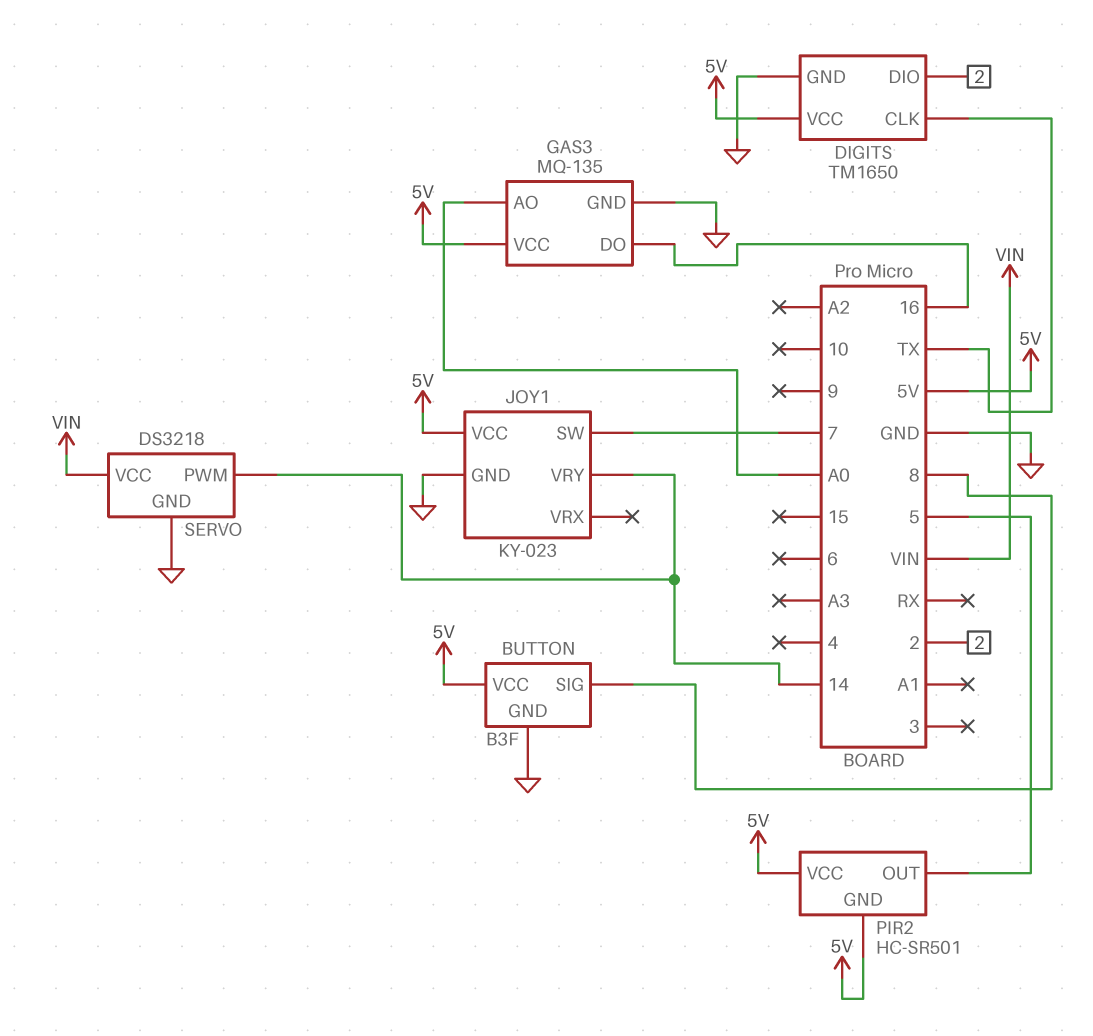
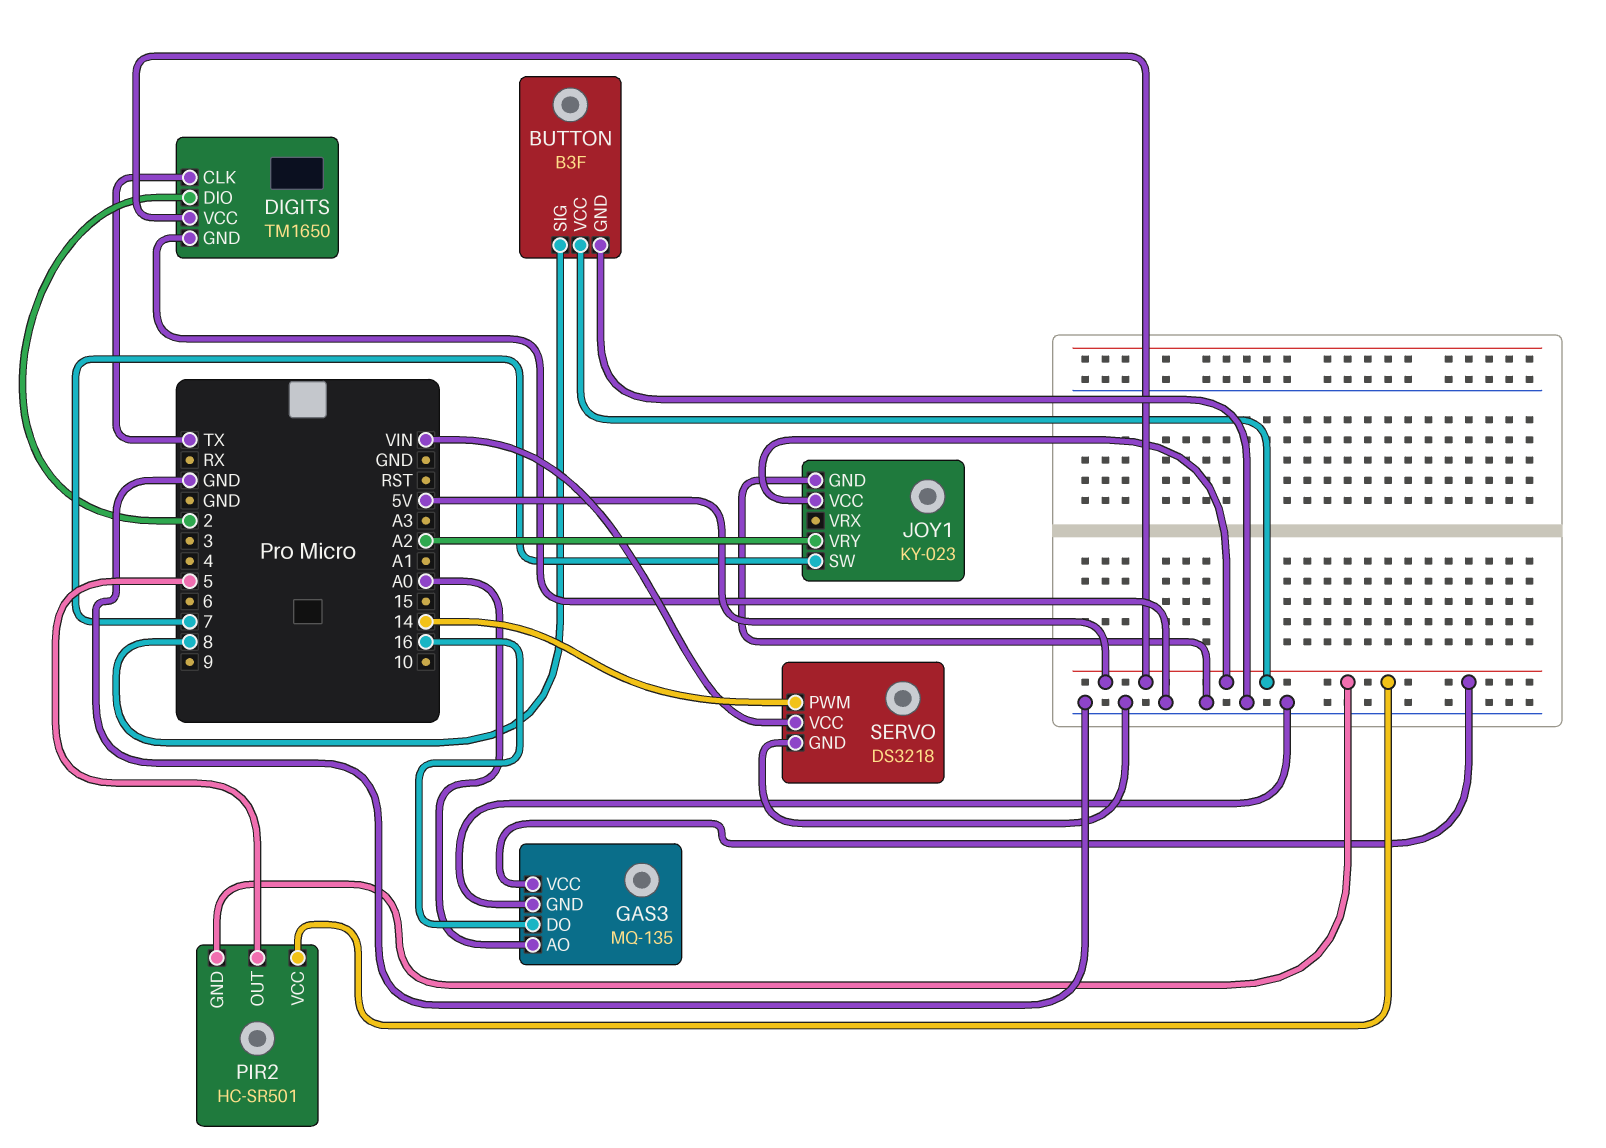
JOY1 pin VRY: 14 -> A2

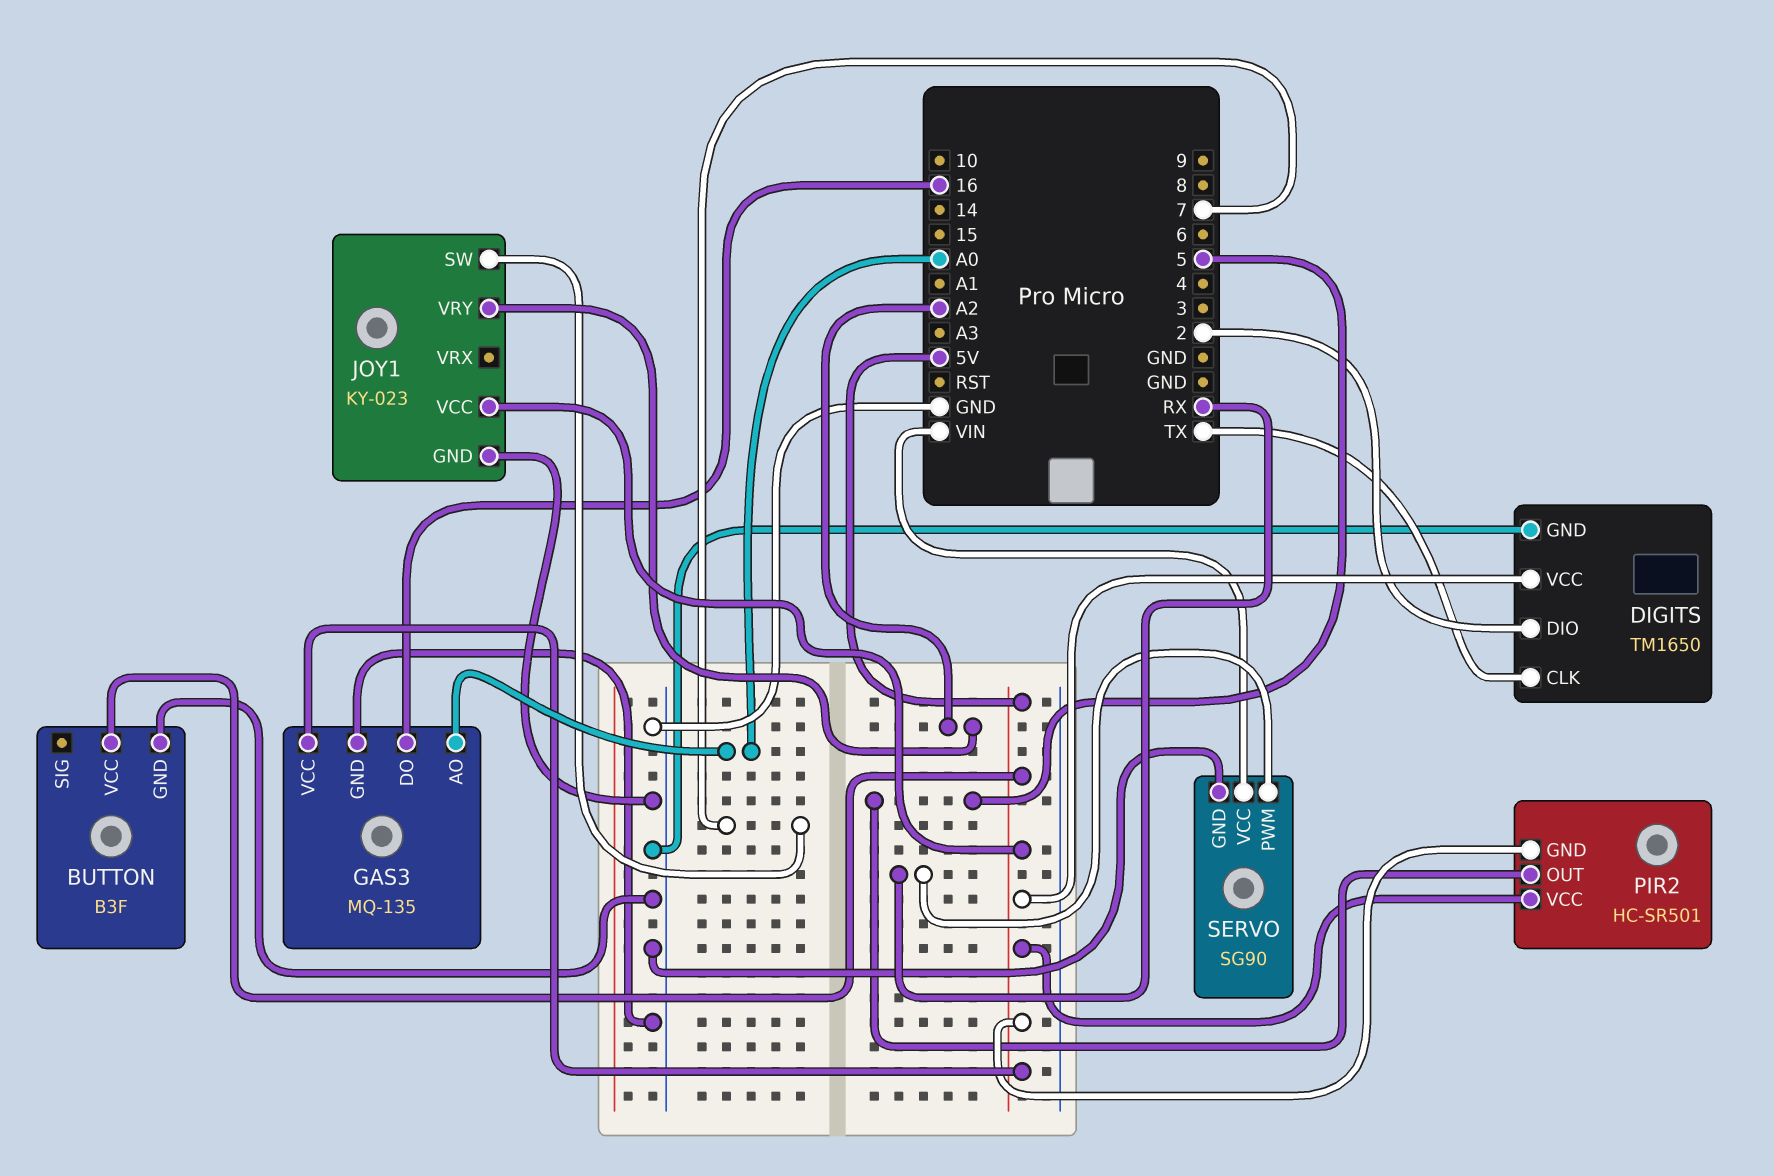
BUTTON pin SIG: 8 -> none
SERVO: DS3218 -> SG90
SERVO pin PWM: 14 -> RX

